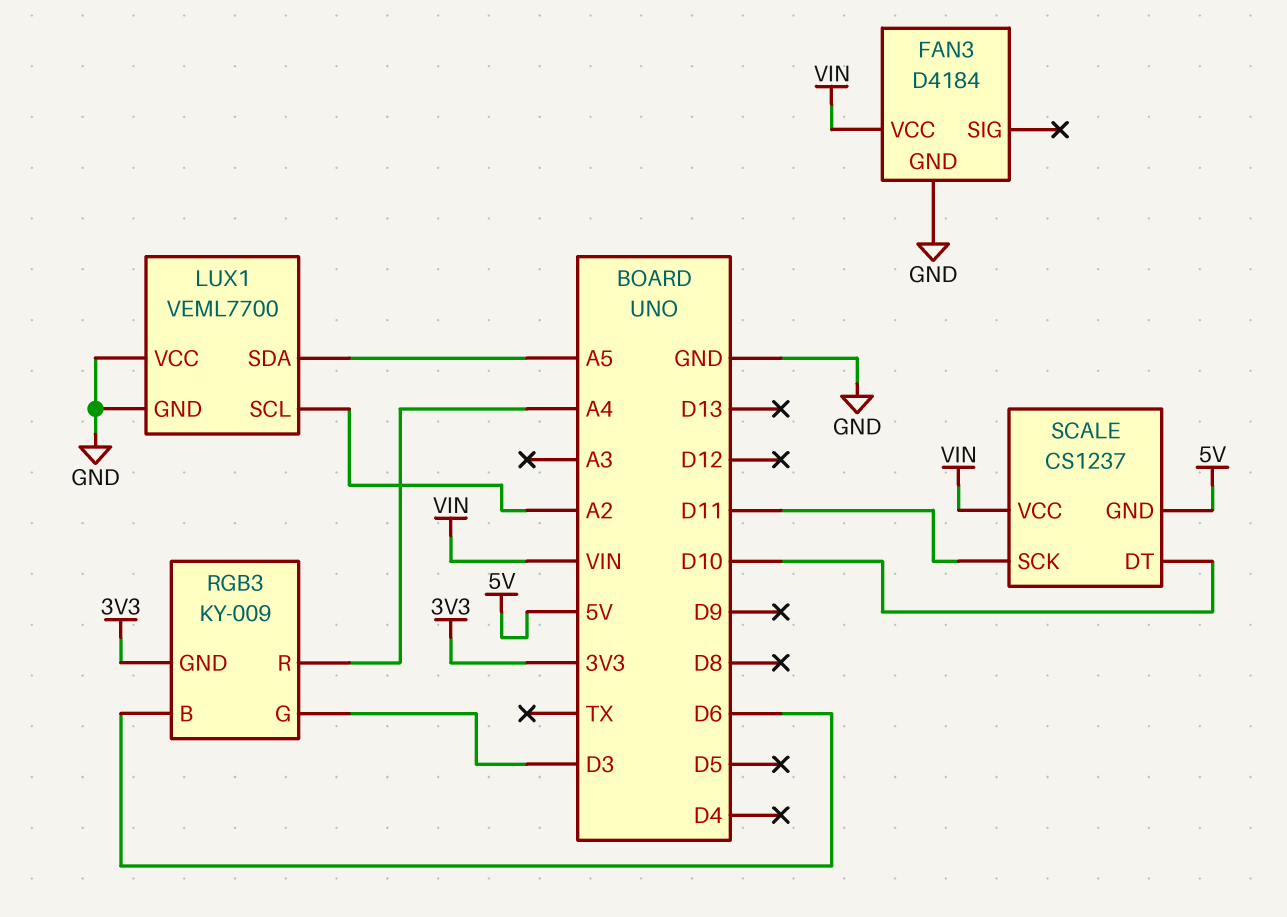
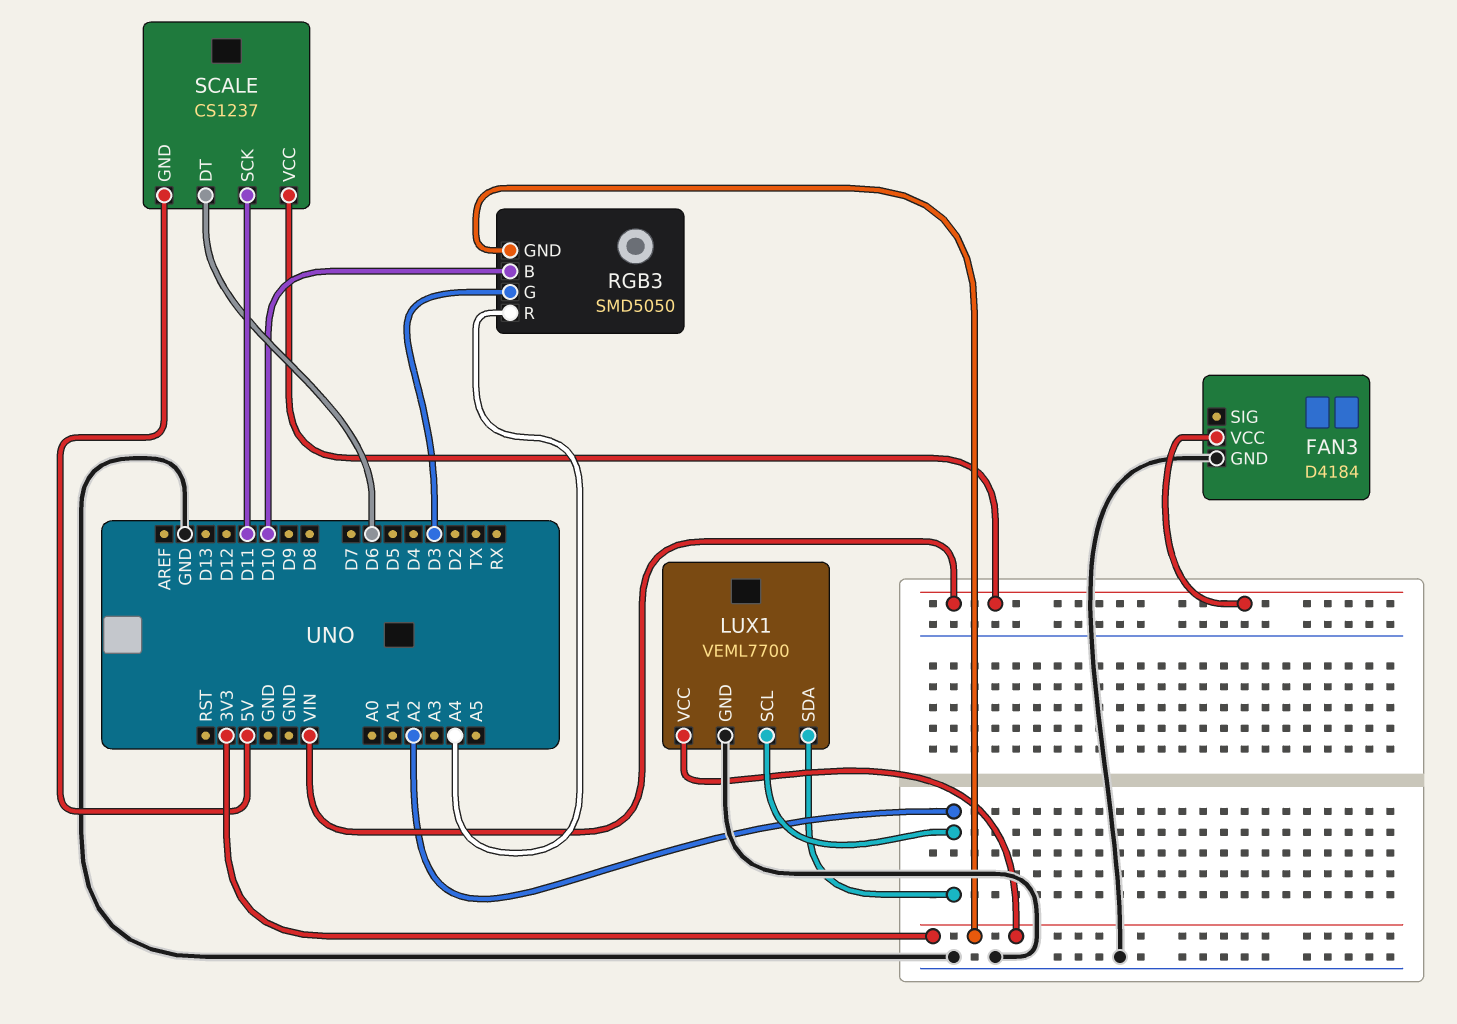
LUX1 pin SDA: A5 -> A2
LUX1 pin VCC: GND -> 3V3
RGB3: KY-009 -> SMD5050
RGB3 pin B: D6 -> D10
SCALE pin DT: D10 -> D6

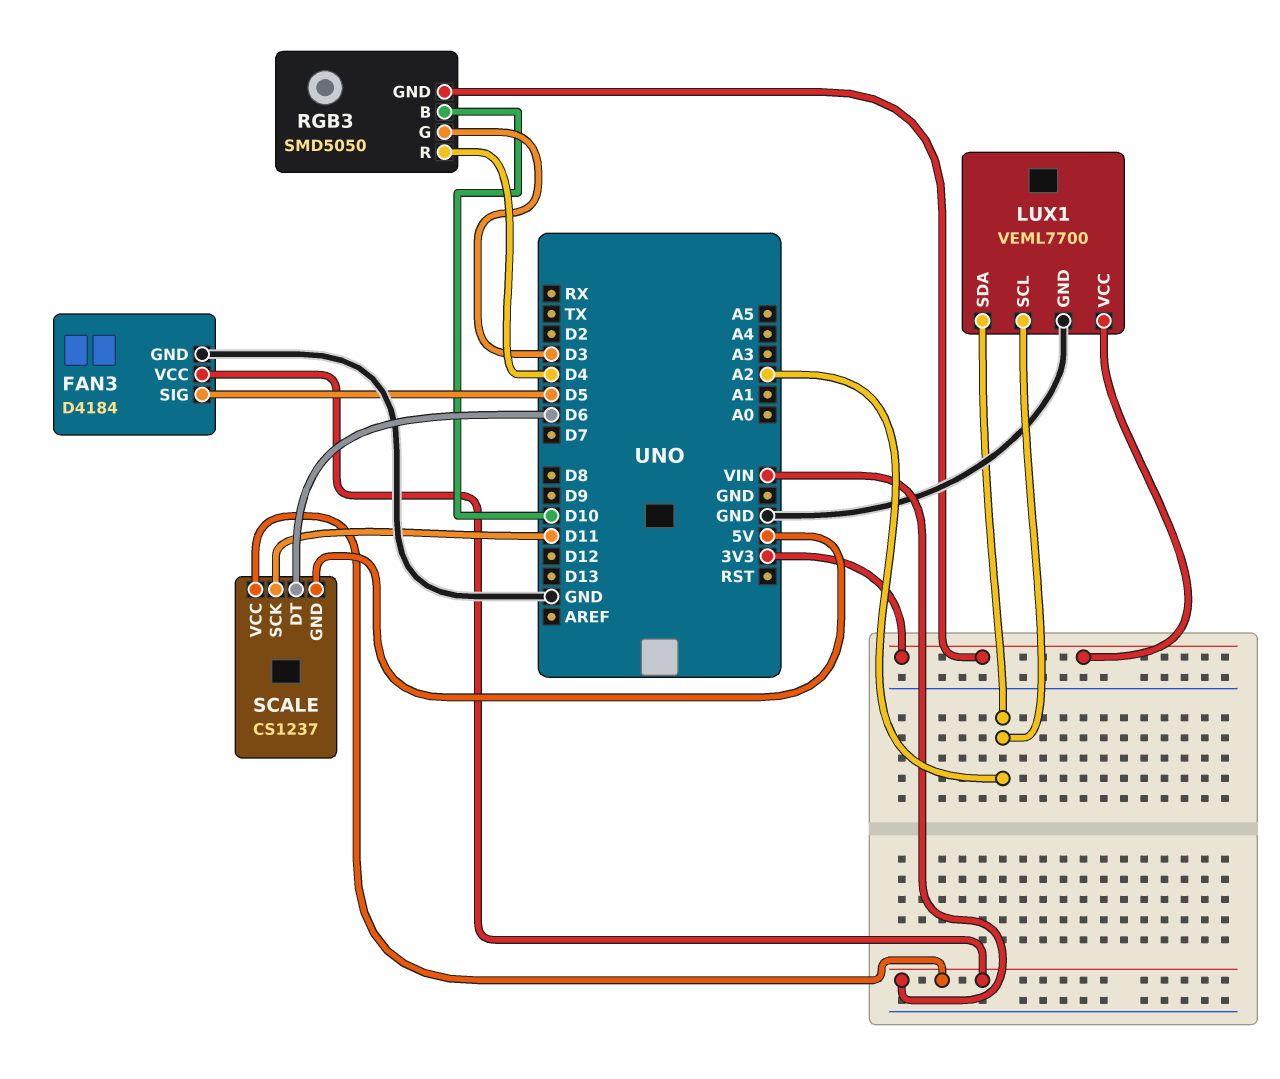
FAN3 pin SIG: none -> D5
RGB3 pin R: A4 -> D4

